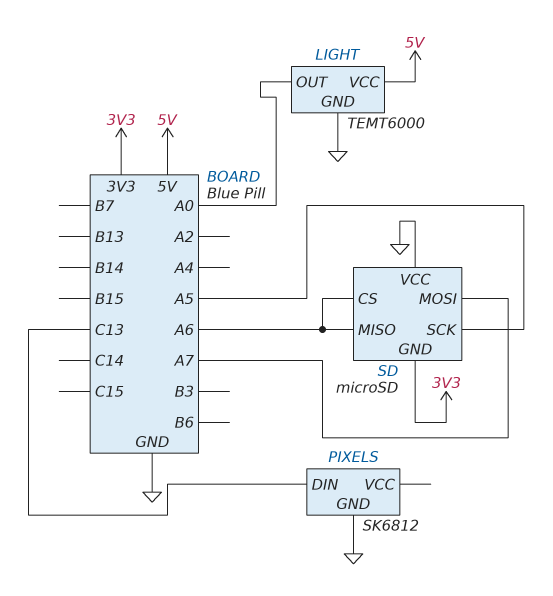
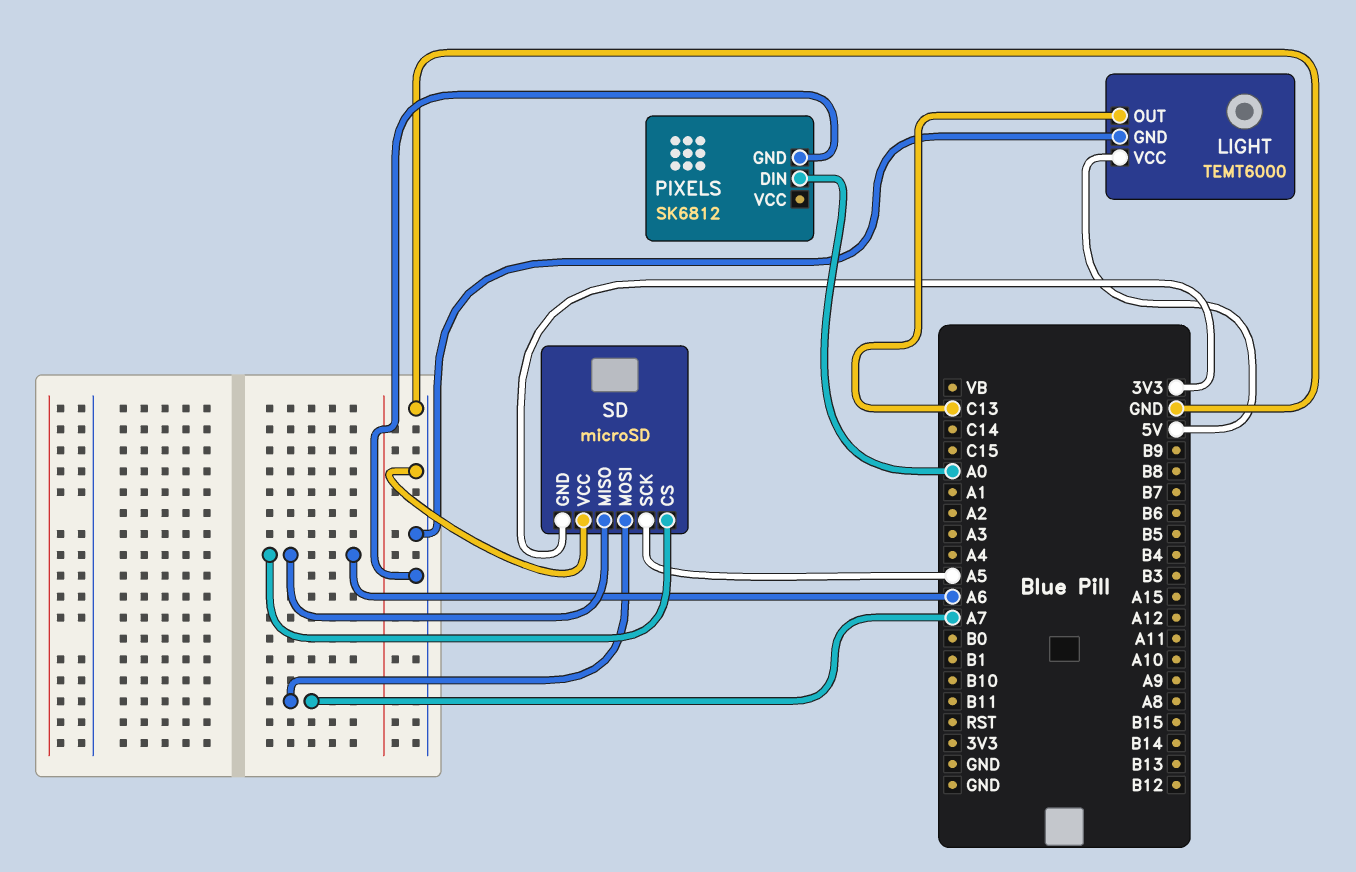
LIGHT pin OUT: A0 -> C13
PIXELS pin DIN: C13 -> A0

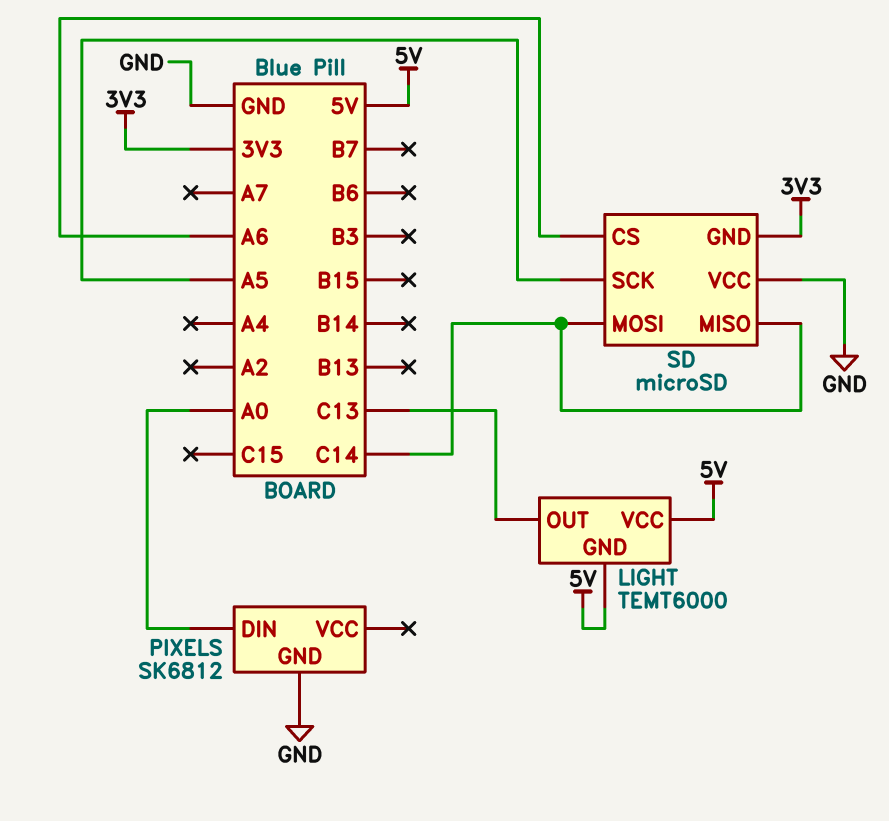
LIGHT pin GND: GND -> 5V
SD pin MISO: A6 -> C14
SD pin MOSI: A7 -> C14

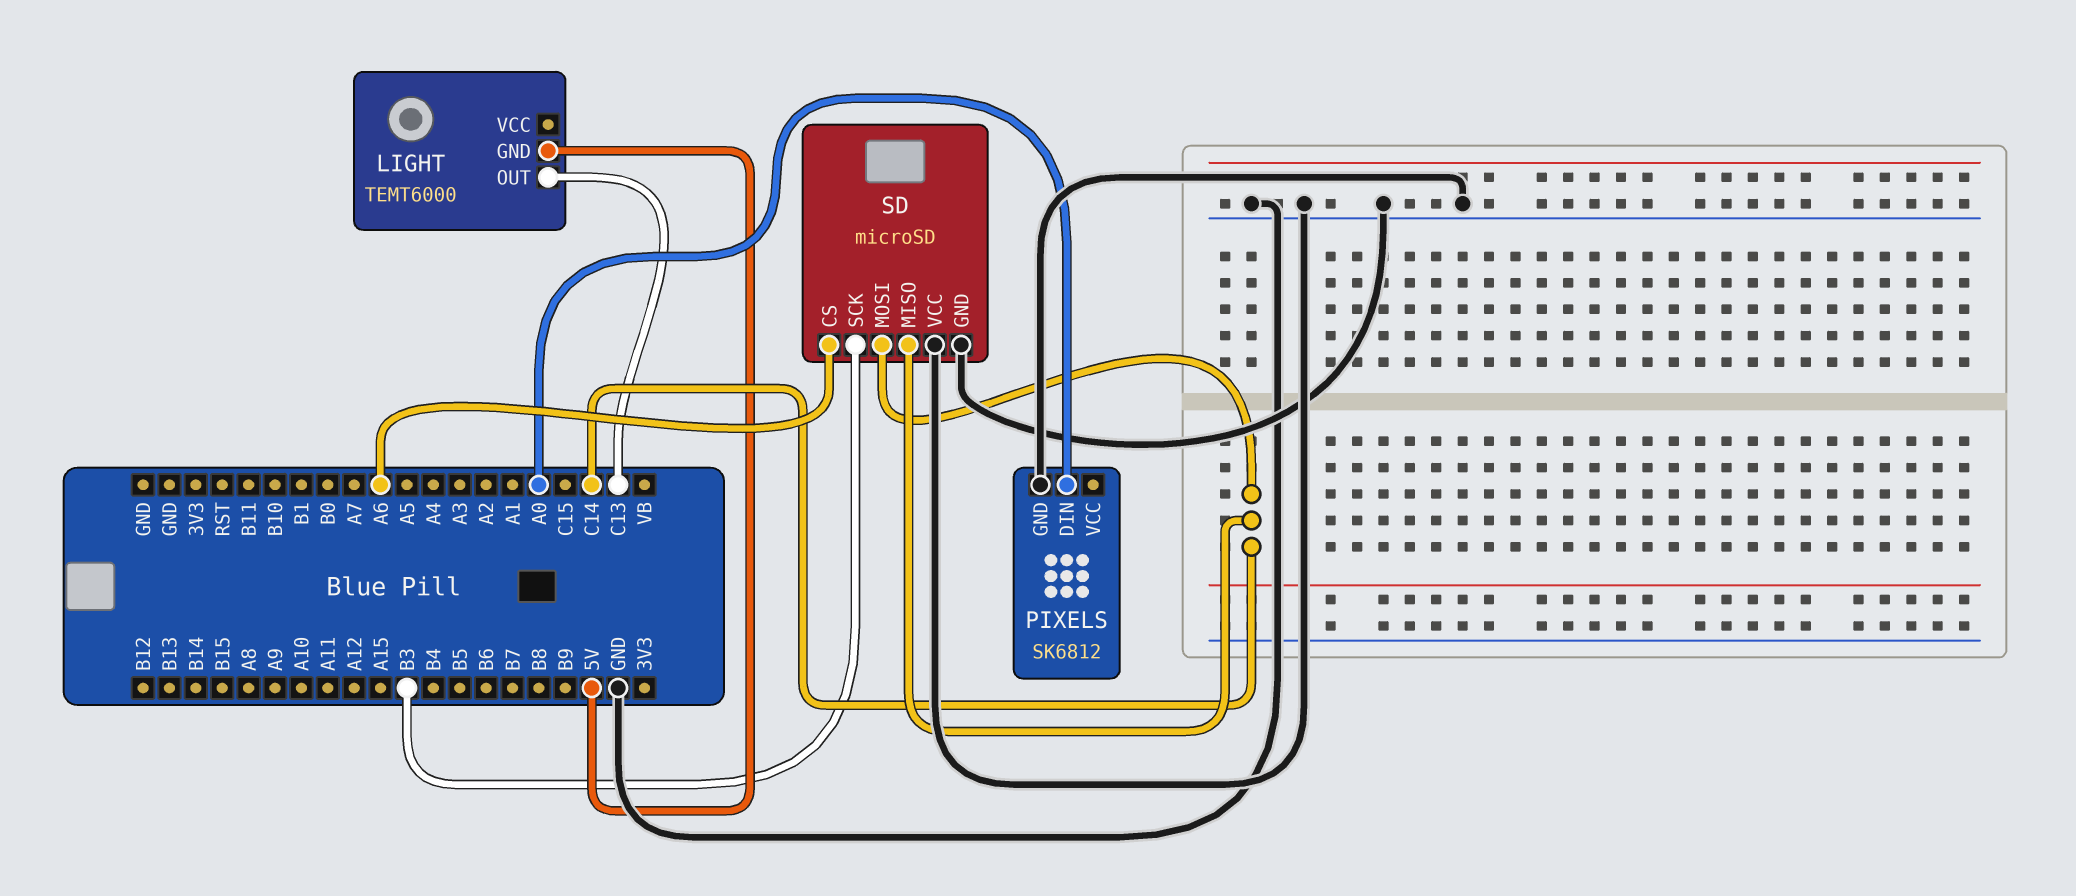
LIGHT pin VCC: 5V -> none
SD pin GND: 3V3 -> GND
SD pin SCK: A5 -> B3

